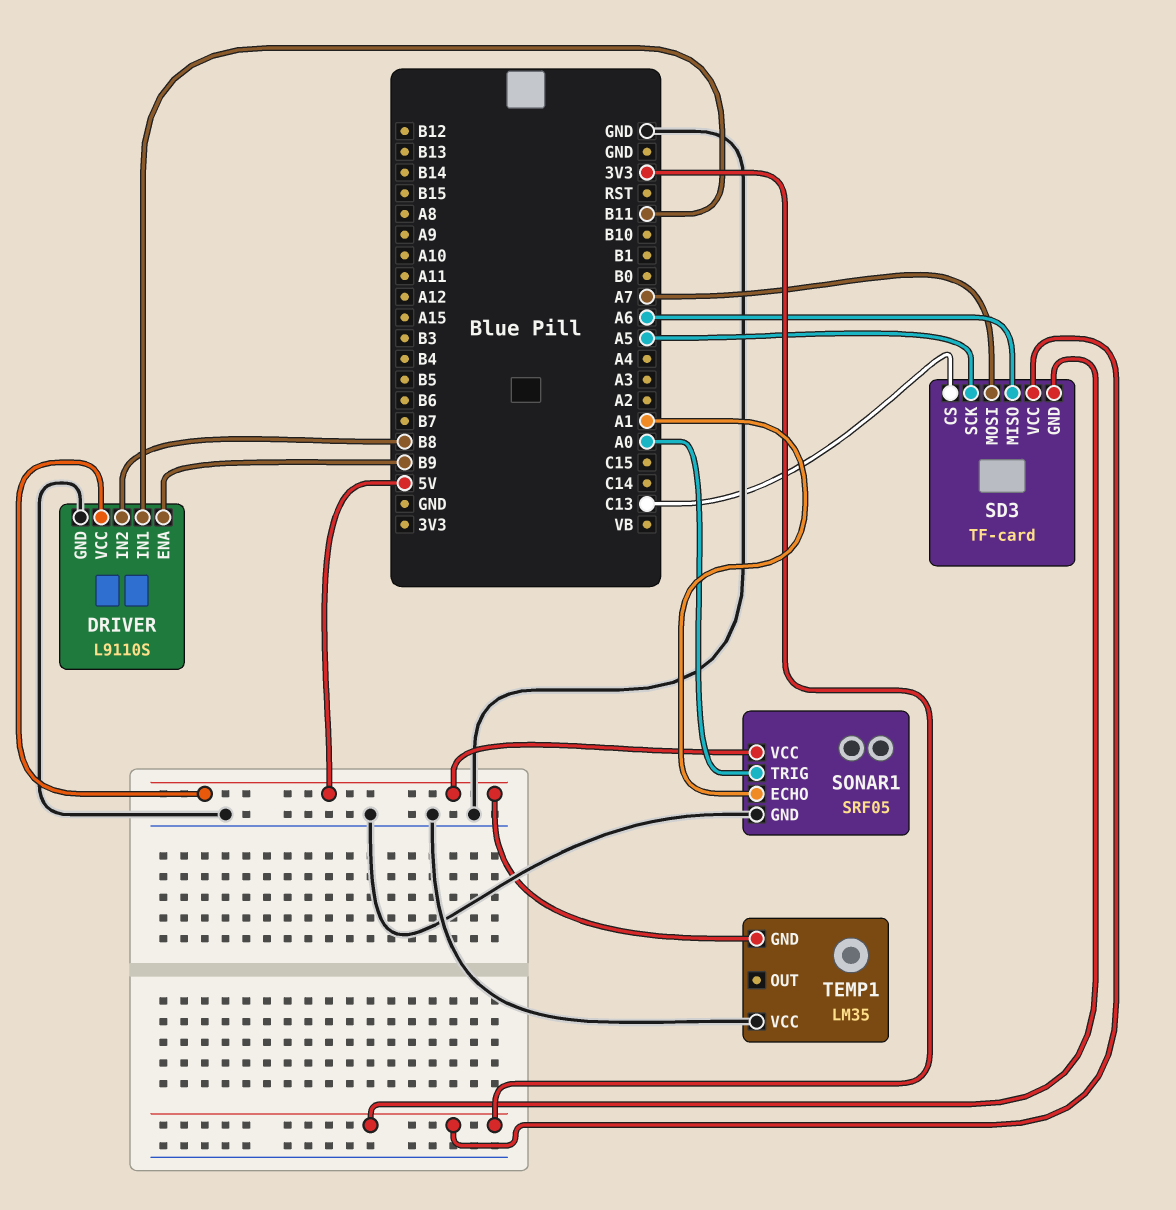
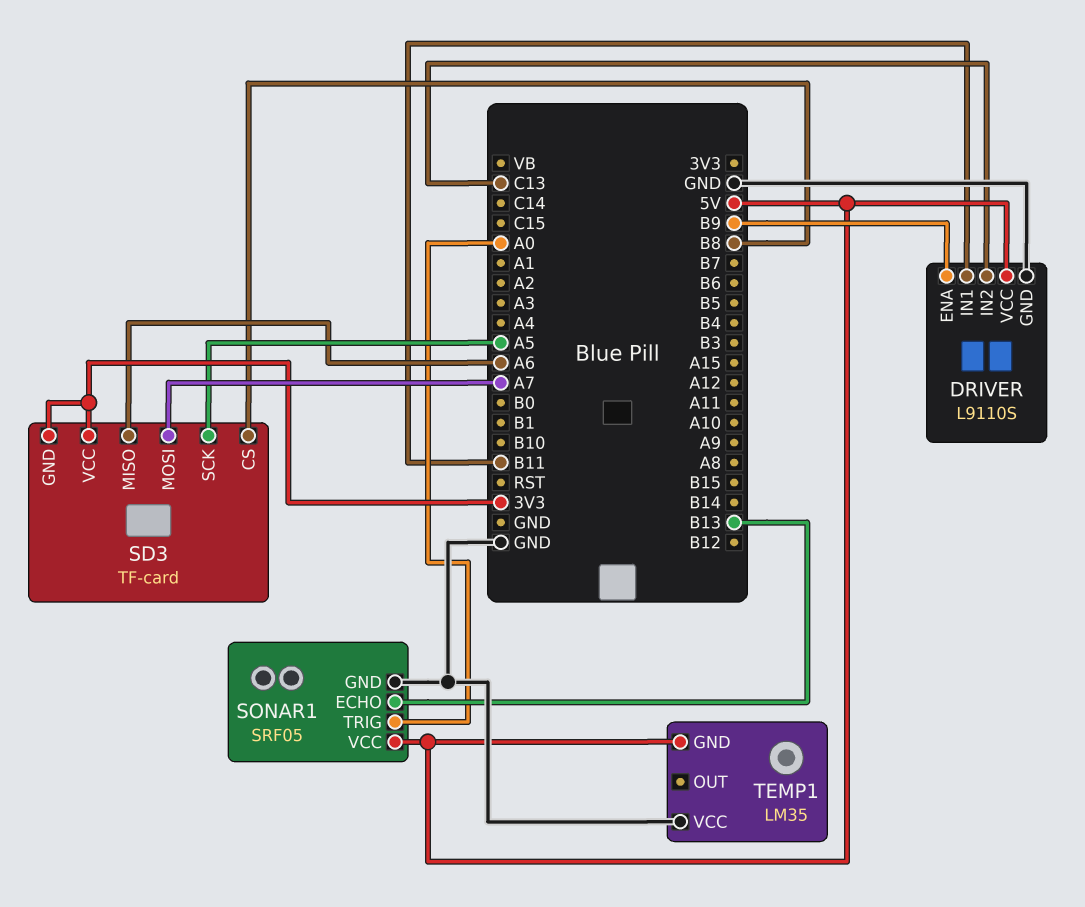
DRIVER pin IN2: B8 -> C13
SD3 pin CS: C13 -> B8
SONAR1 pin ECHO: A1 -> B13

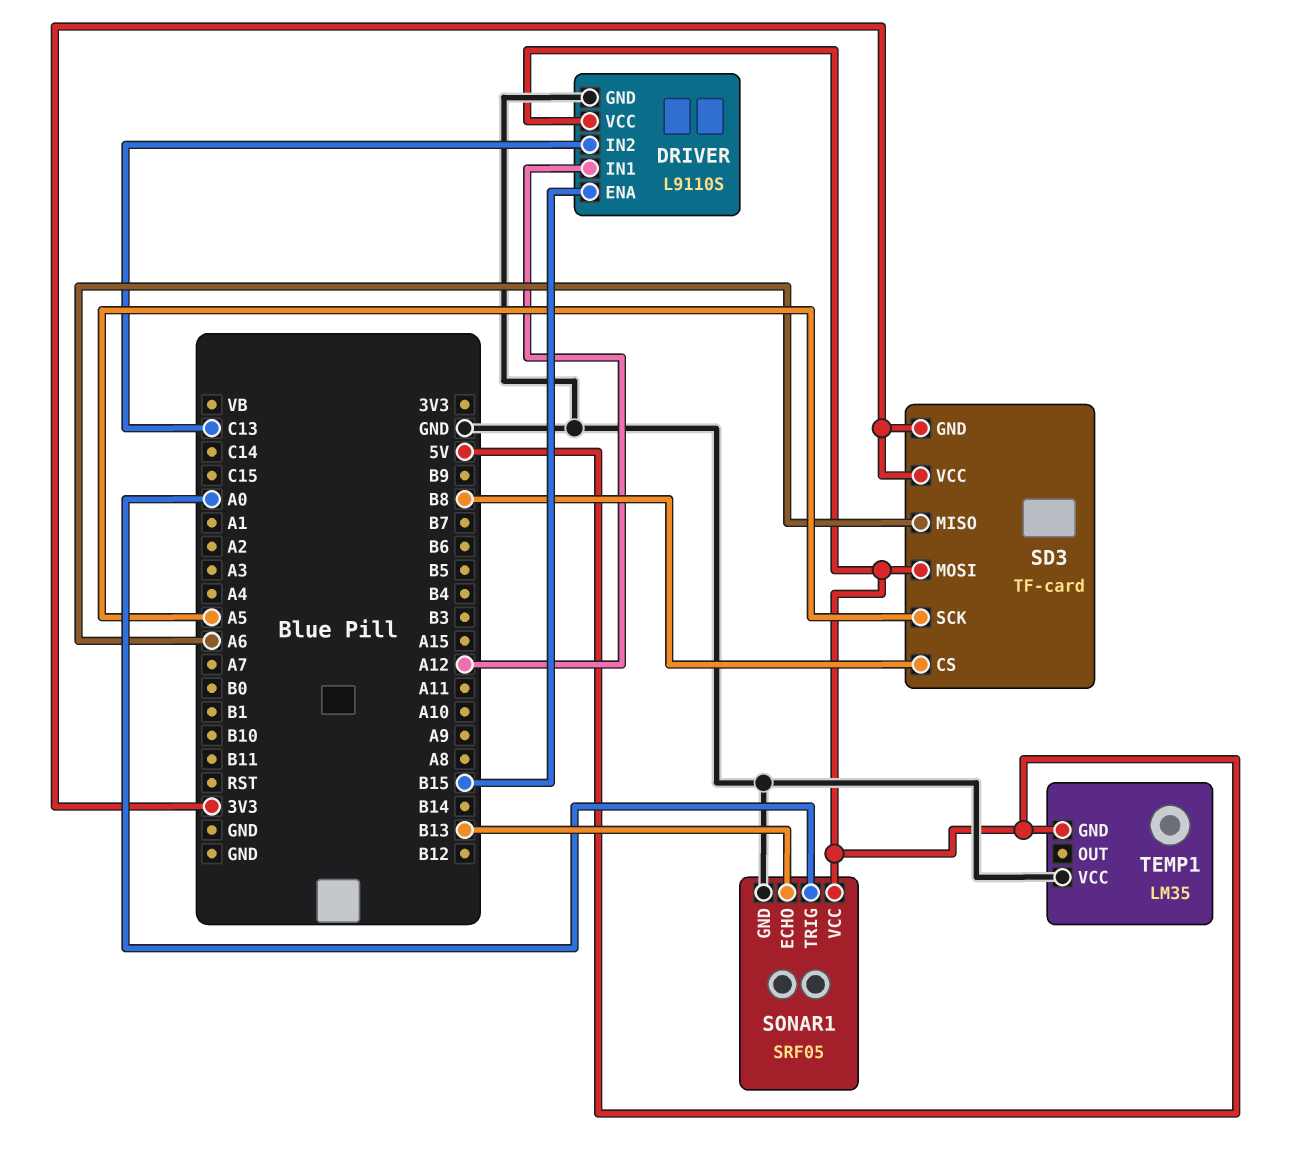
DRIVER pin ENA: B9 -> B15
DRIVER pin IN1: B11 -> A12
SD3 pin MOSI: A7 -> 5V

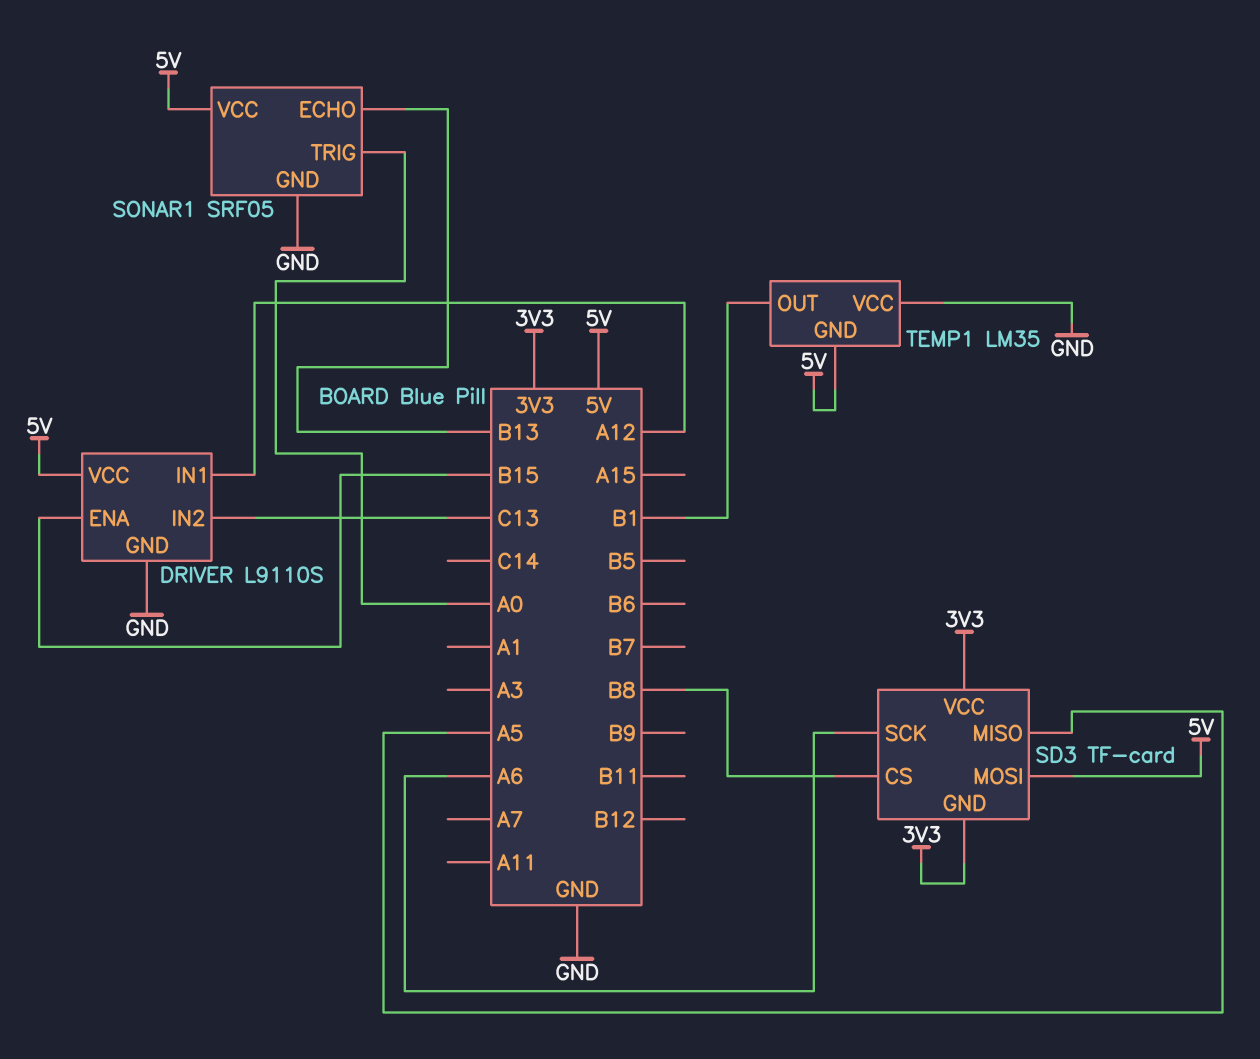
SD3 pin MISO: A6 -> A5
SD3 pin SCK: A5 -> A6
TEMP1 pin OUT: none -> B1

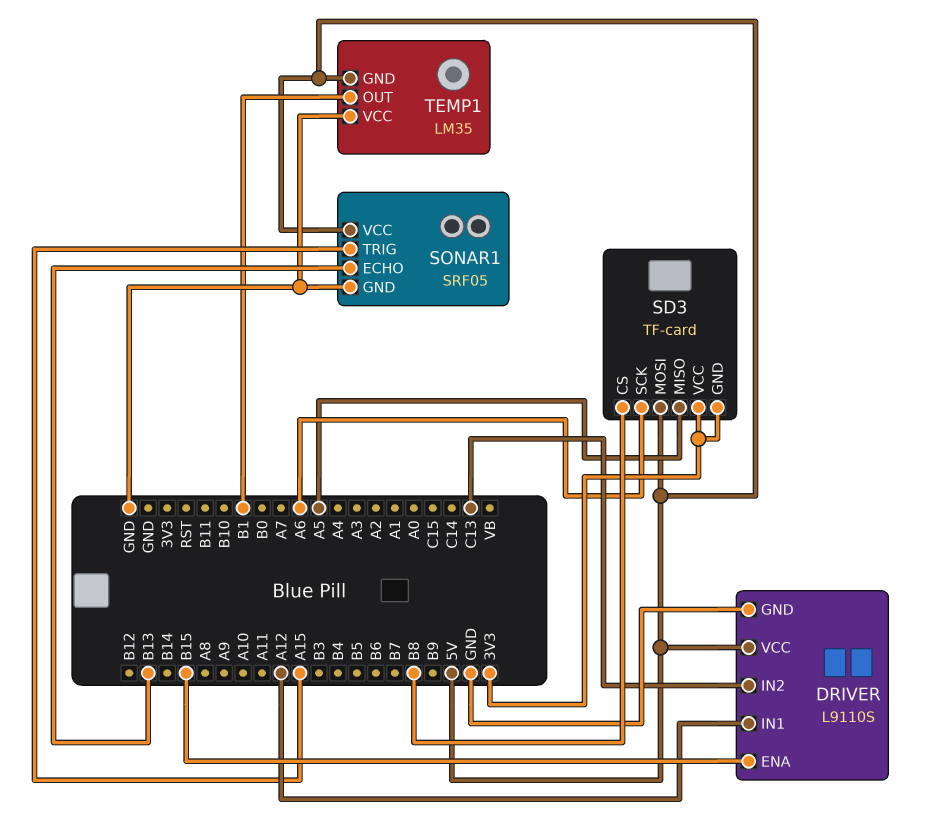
SONAR1 pin TRIG: A0 -> A15

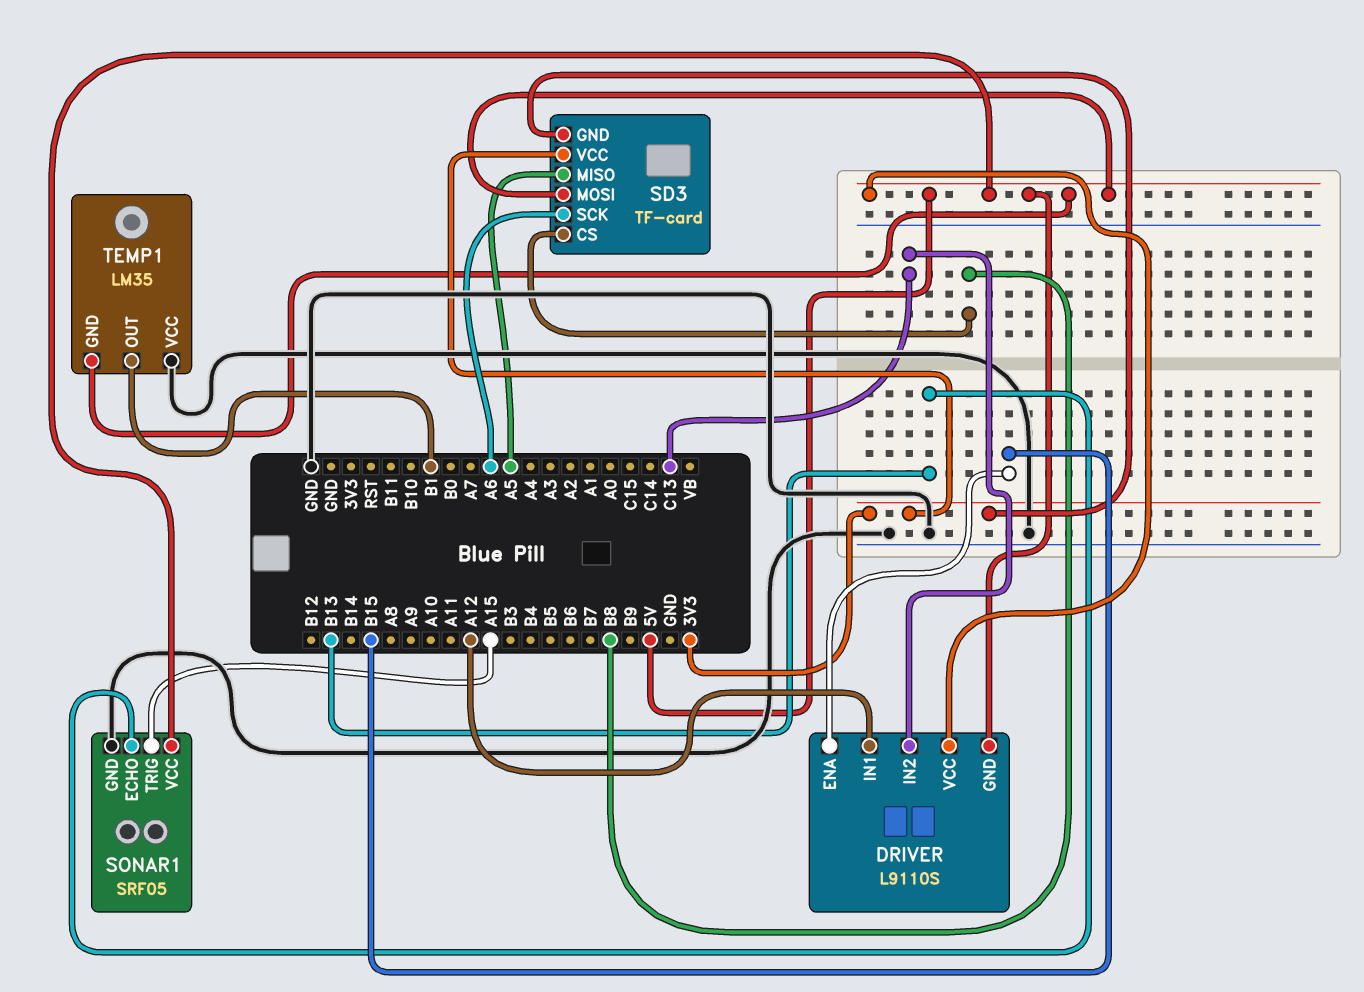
DRIVER pin GND: GND -> 5V

